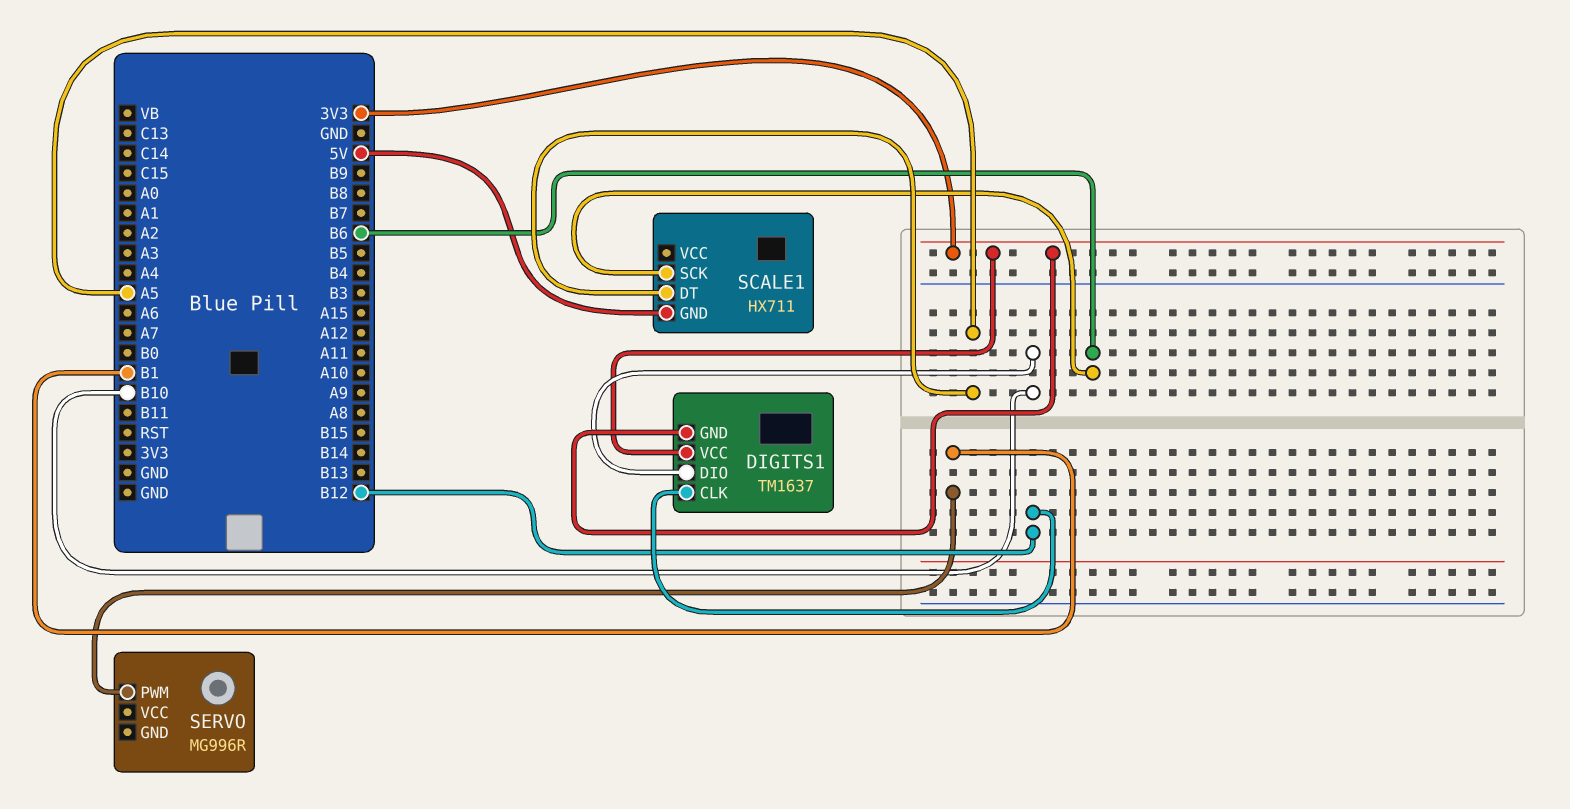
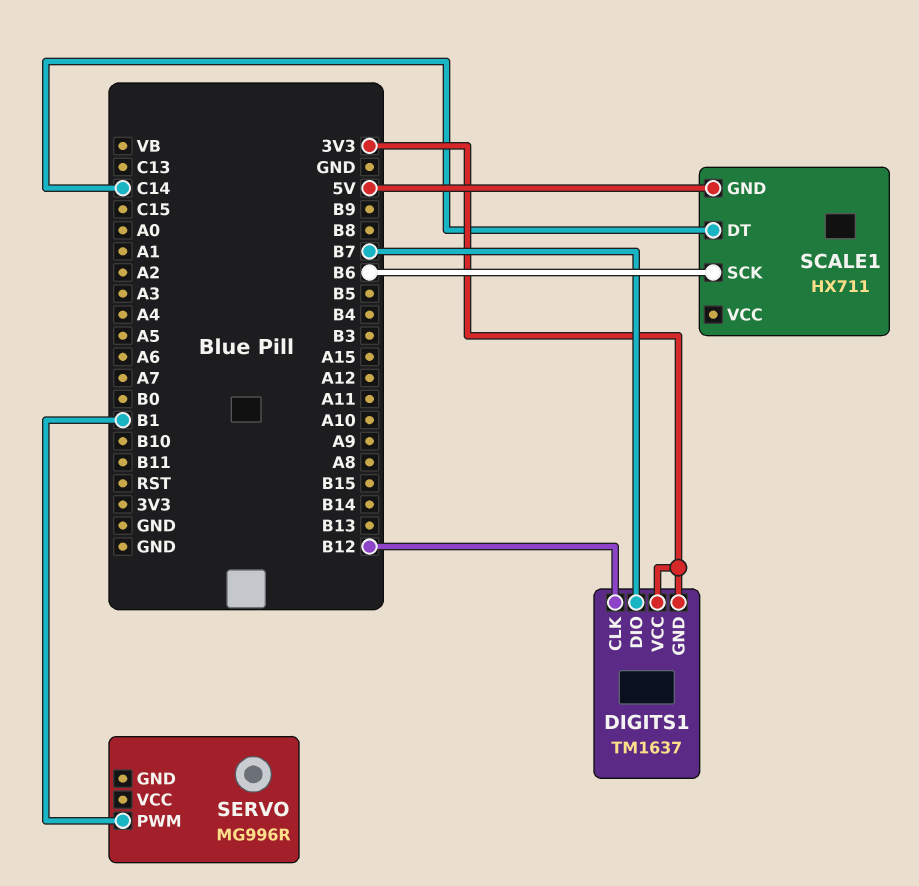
DIGITS1 pin DIO: B10 -> B7
SCALE1 pin DT: A5 -> C14

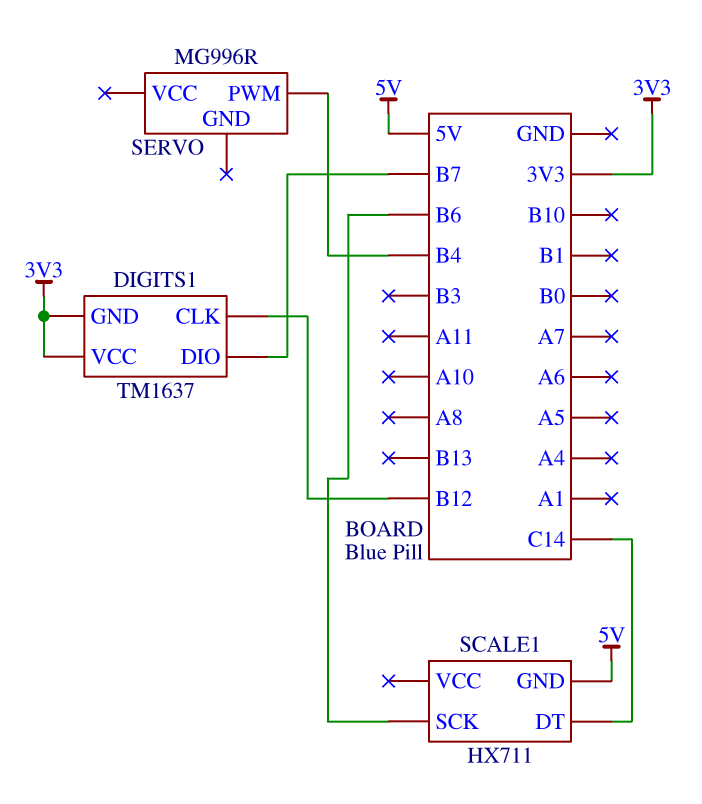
SERVO pin PWM: B1 -> B4

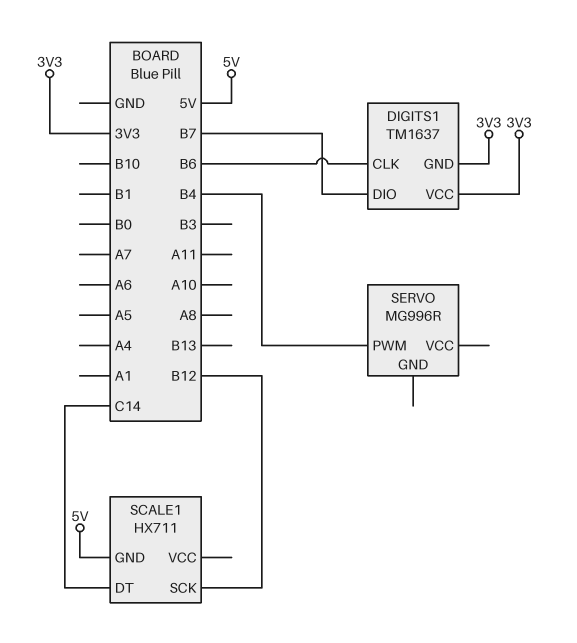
DIGITS1 pin CLK: B12 -> B6
SCALE1 pin SCK: B6 -> B12

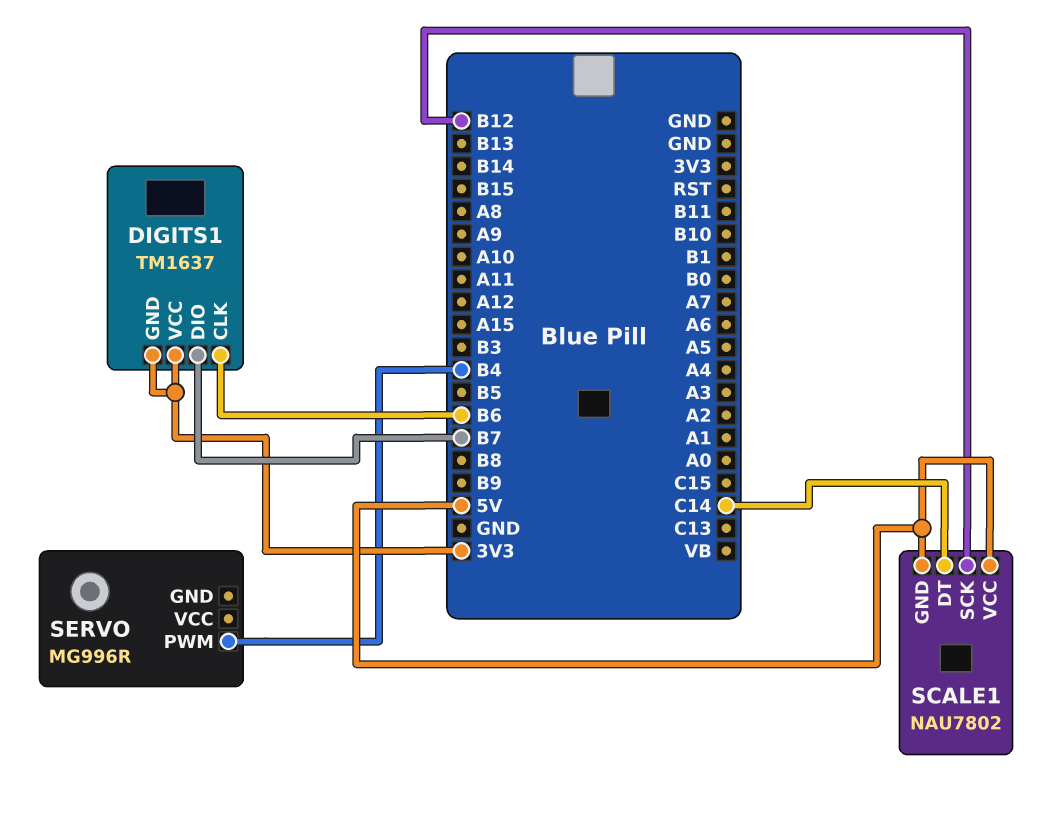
SCALE1: HX711 -> NAU7802
SCALE1 pin VCC: none -> 5V

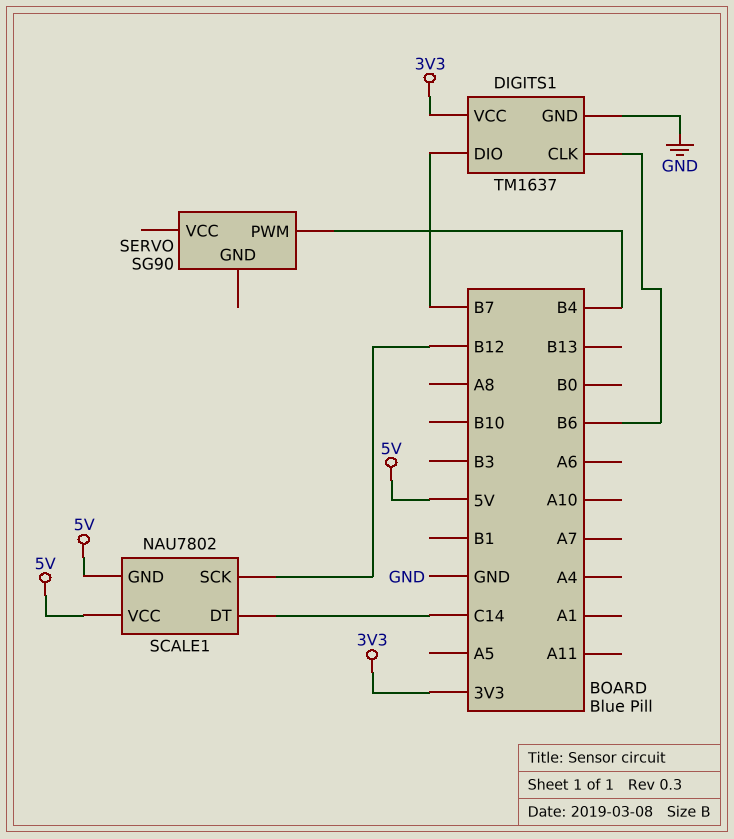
DIGITS1 pin GND: 3V3 -> GND
SERVO: MG996R -> SG90

